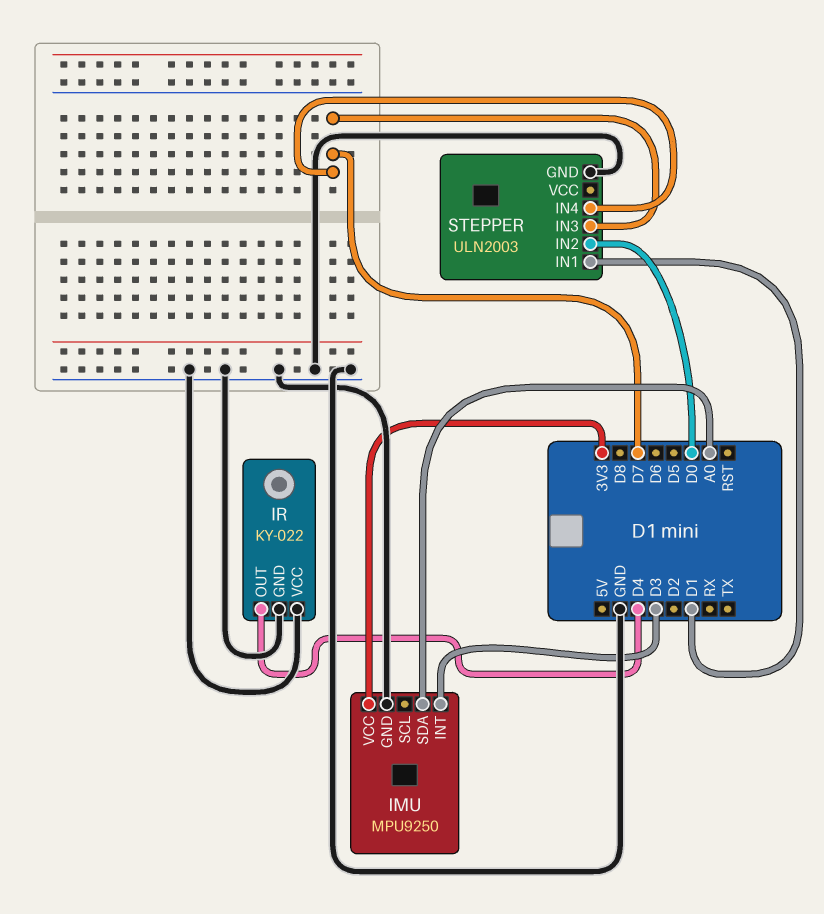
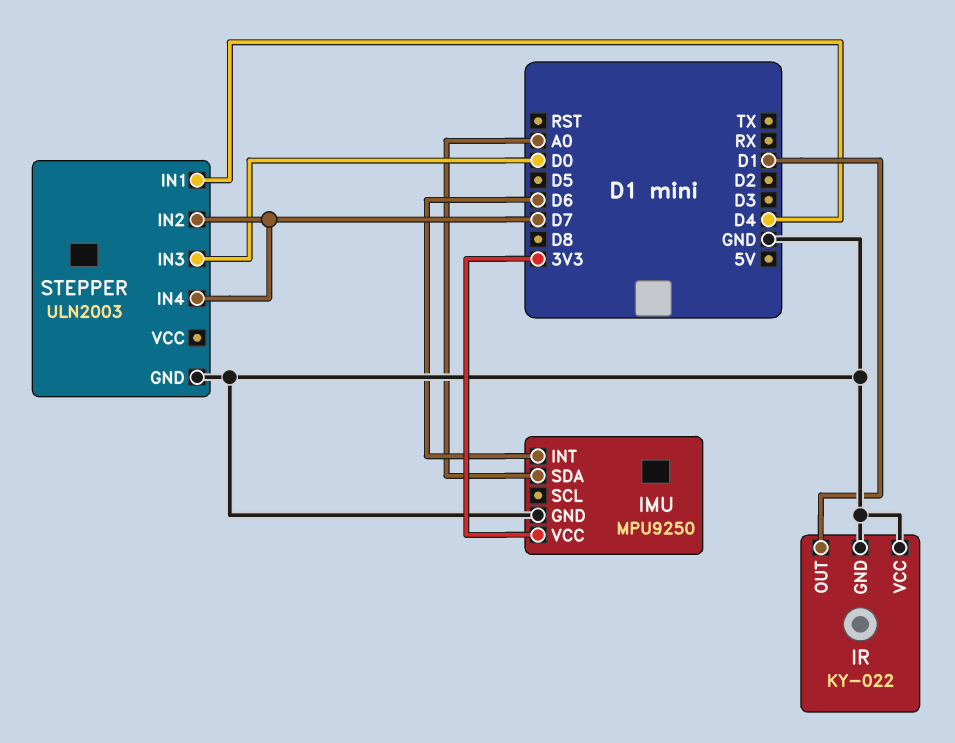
IMU pin INT: D3 -> D6
IR pin OUT: D4 -> D1
STEPPER pin IN1: D1 -> D4
STEPPER pin IN2: D0 -> D7
STEPPER pin IN3: D7 -> D0

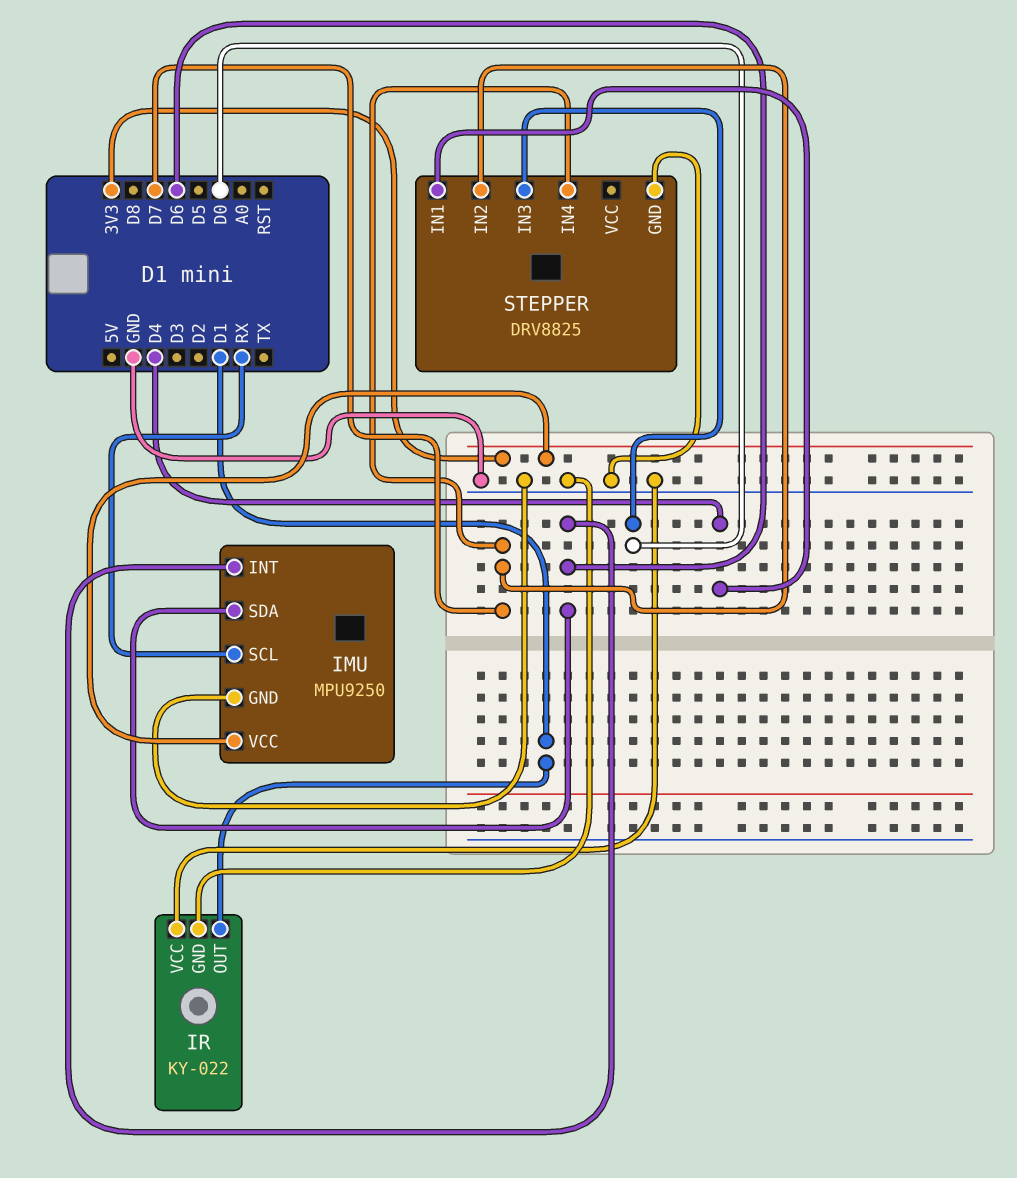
IMU pin SCL: none -> RX
IMU pin SDA: A0 -> D6
STEPPER: ULN2003 -> DRV8825

